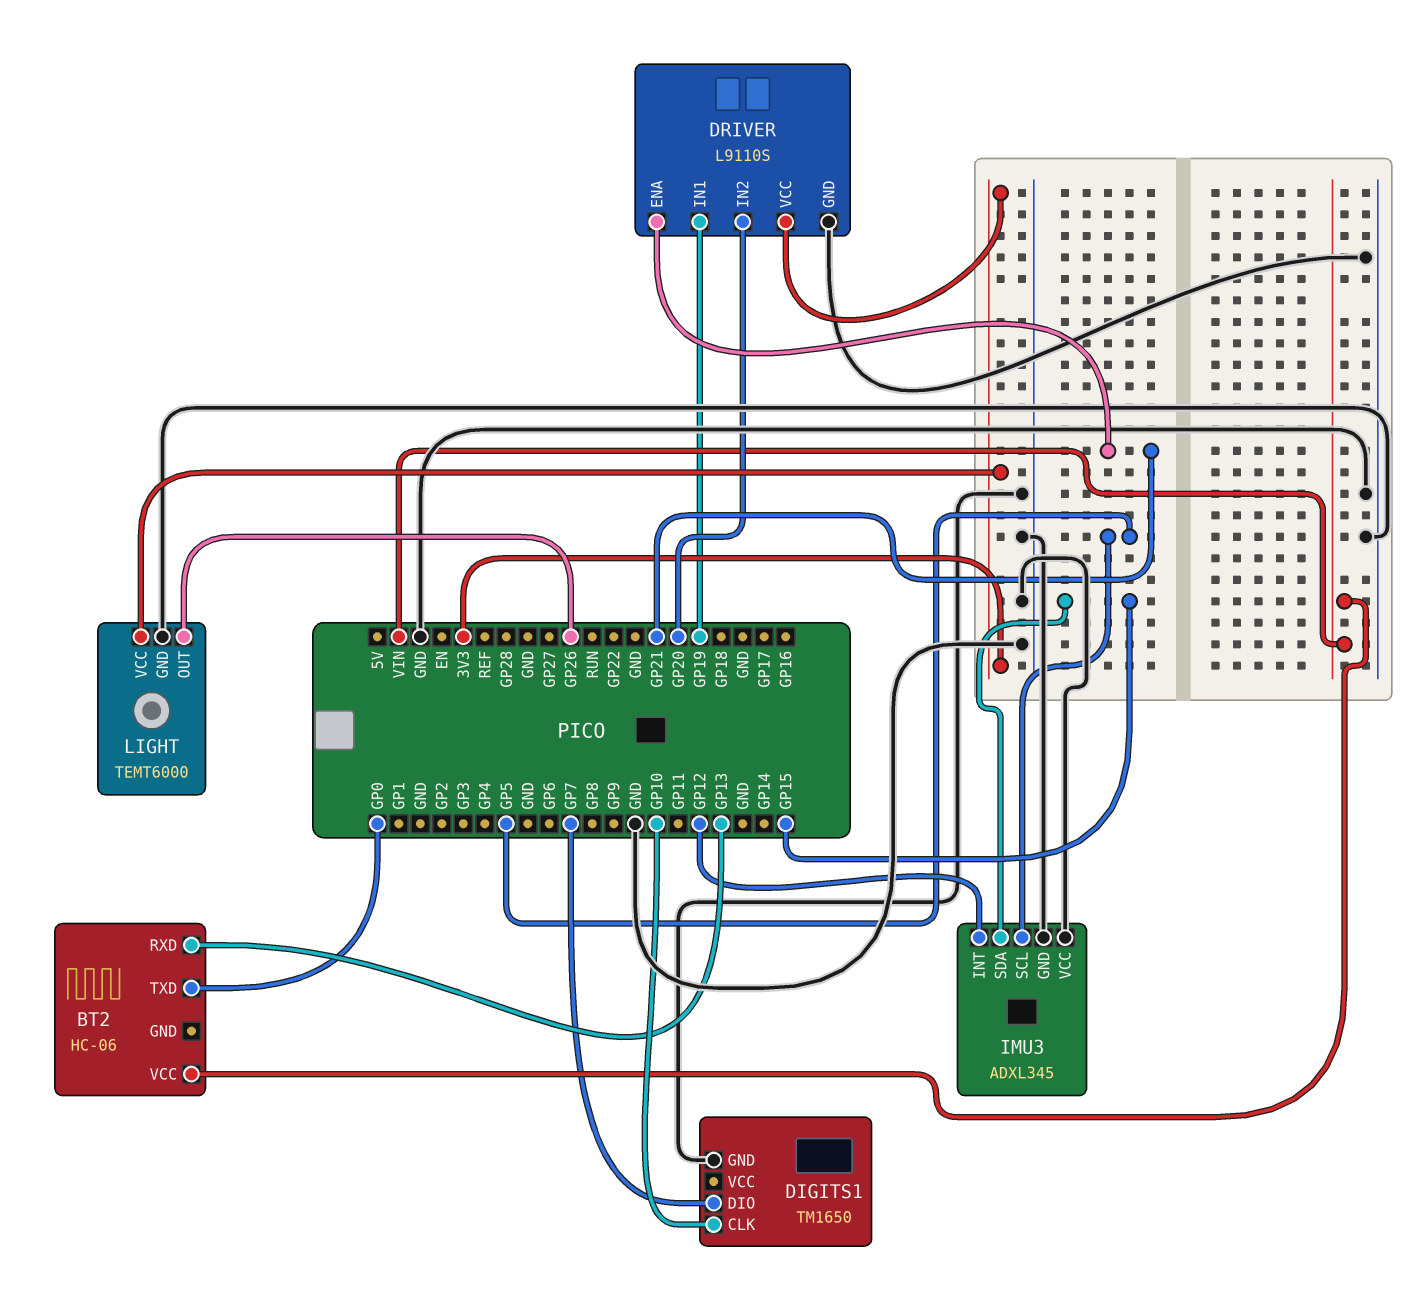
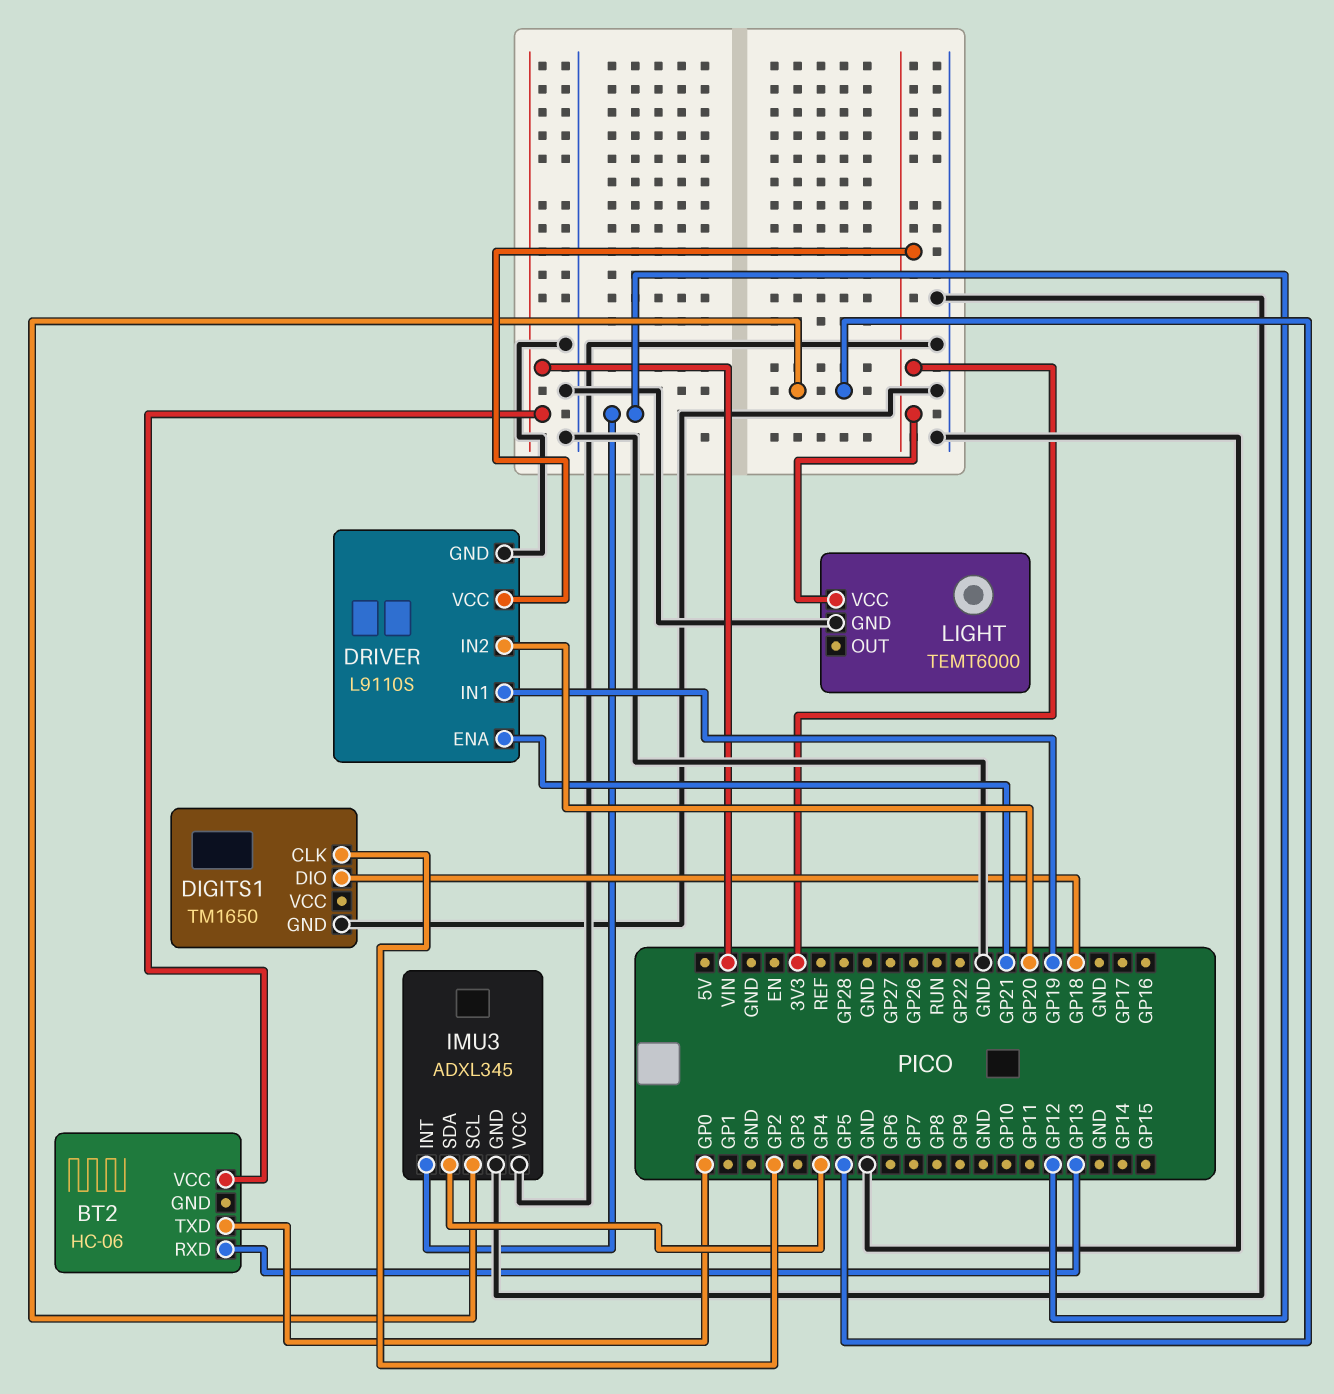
DIGITS1 pin CLK: GP10 -> GP2
DIGITS1 pin DIO: GP7 -> GP18
IMU3 pin SDA: GP15 -> GP4
LIGHT pin OUT: GP26 -> none

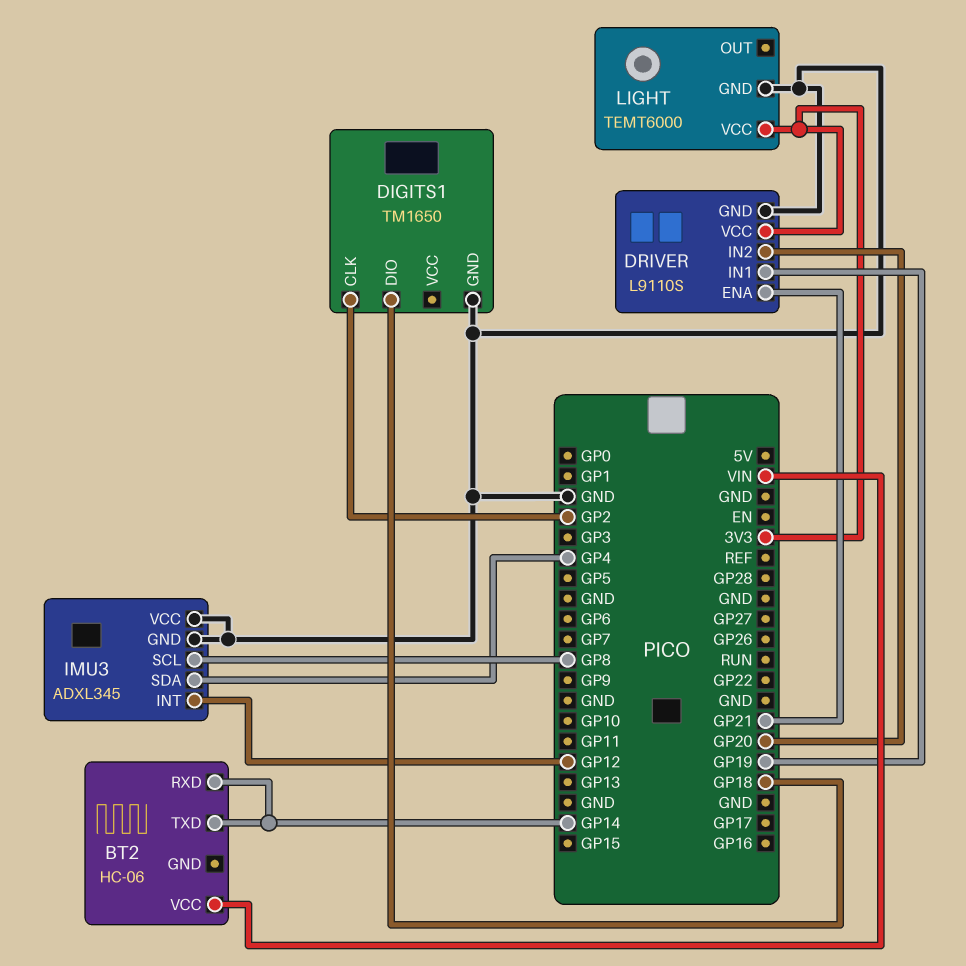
BT2 pin RXD: GP13 -> GP14
BT2 pin TXD: GP0 -> GP14
IMU3 pin SCL: GP5 -> GP8

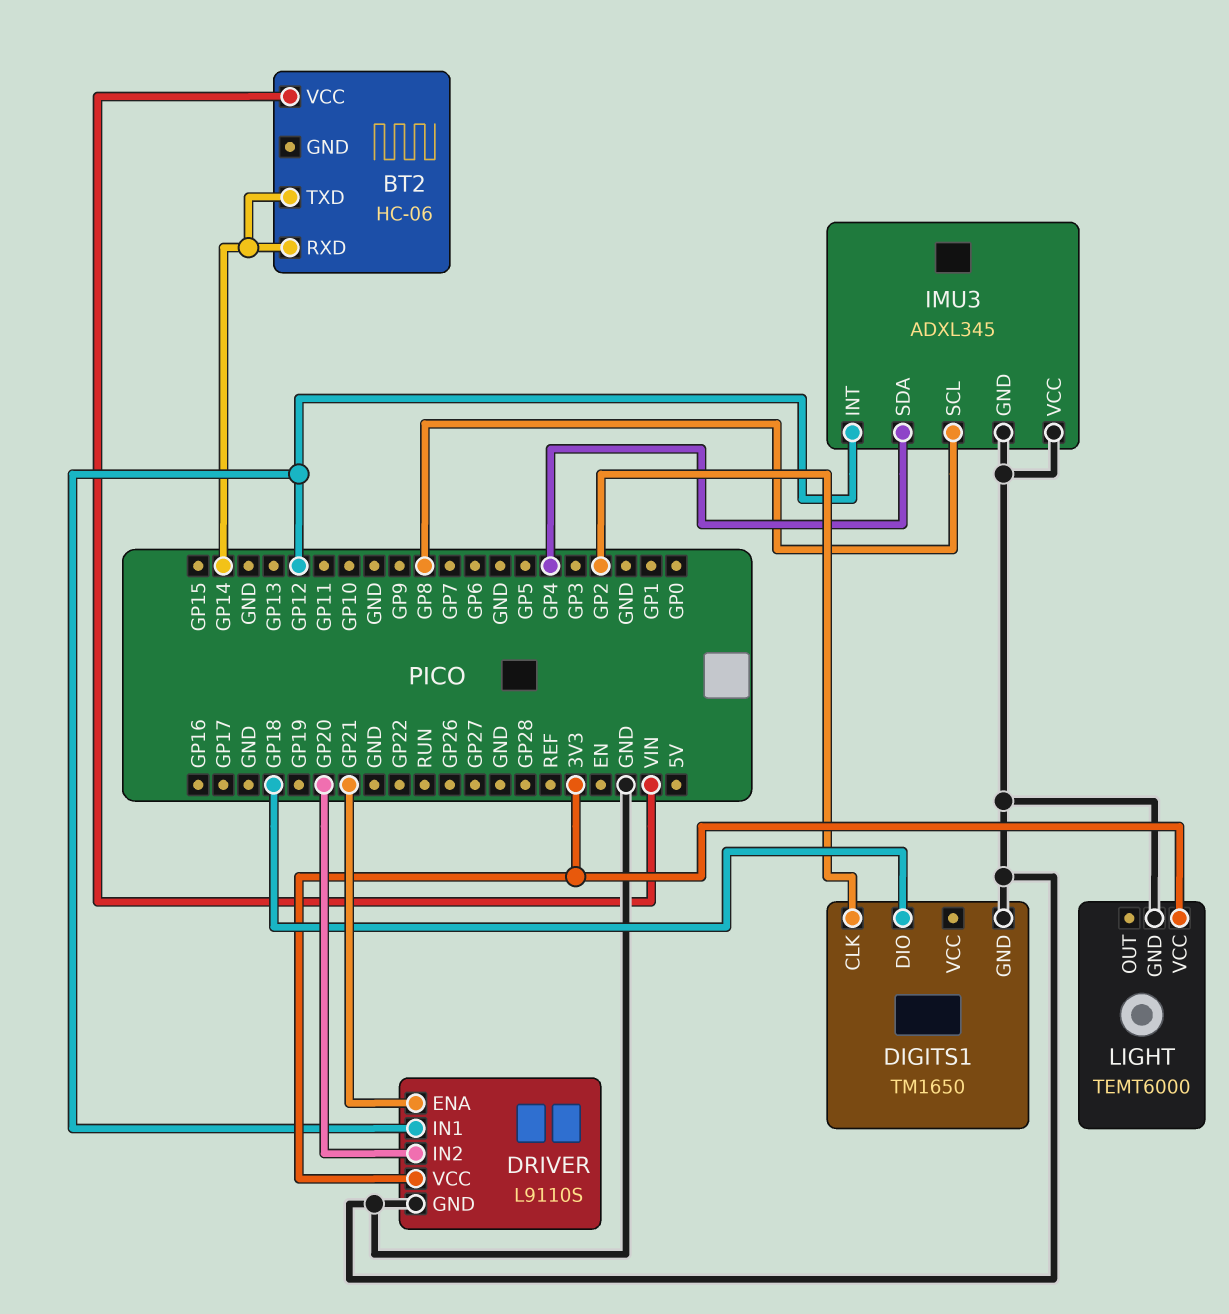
DRIVER pin IN1: GP19 -> GP12

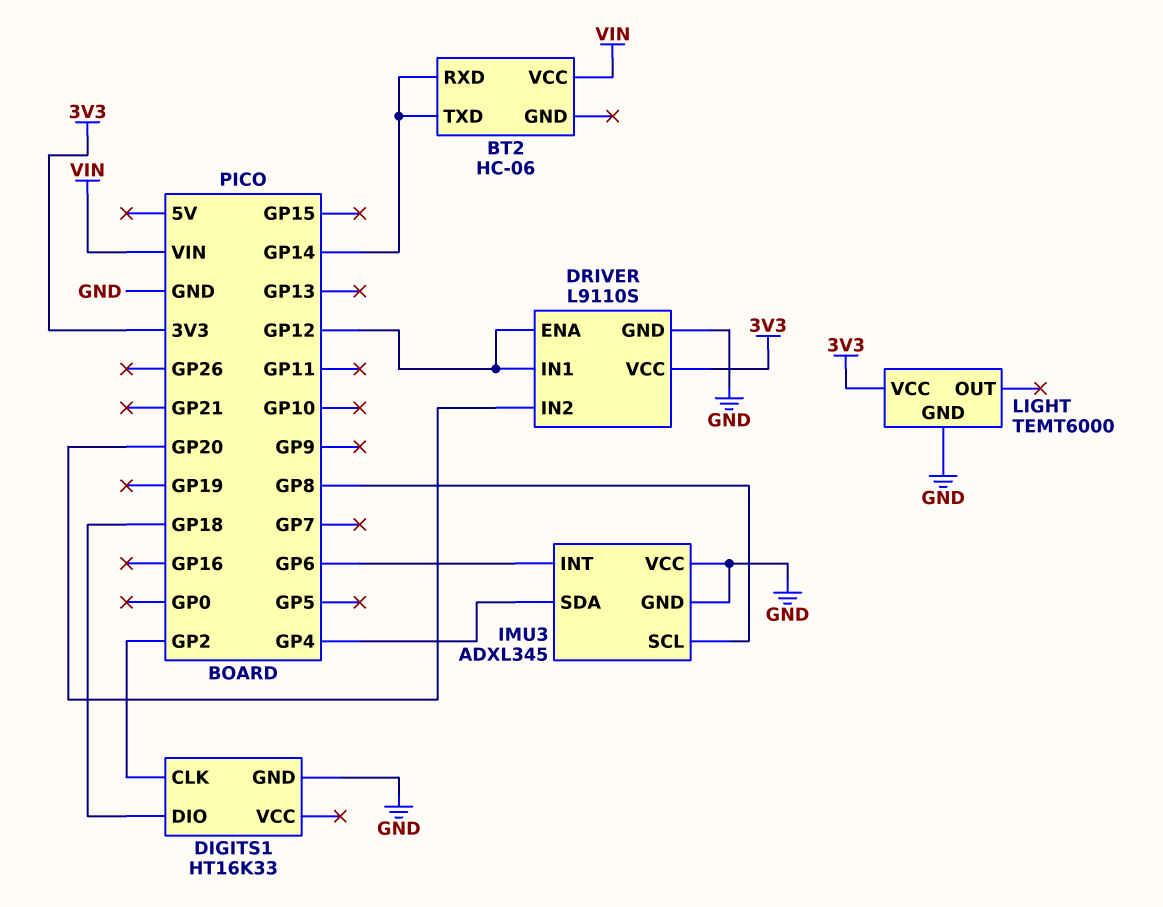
DIGITS1: TM1650 -> HT16K33
DRIVER pin ENA: GP21 -> GP12
IMU3 pin INT: GP12 -> GP6

